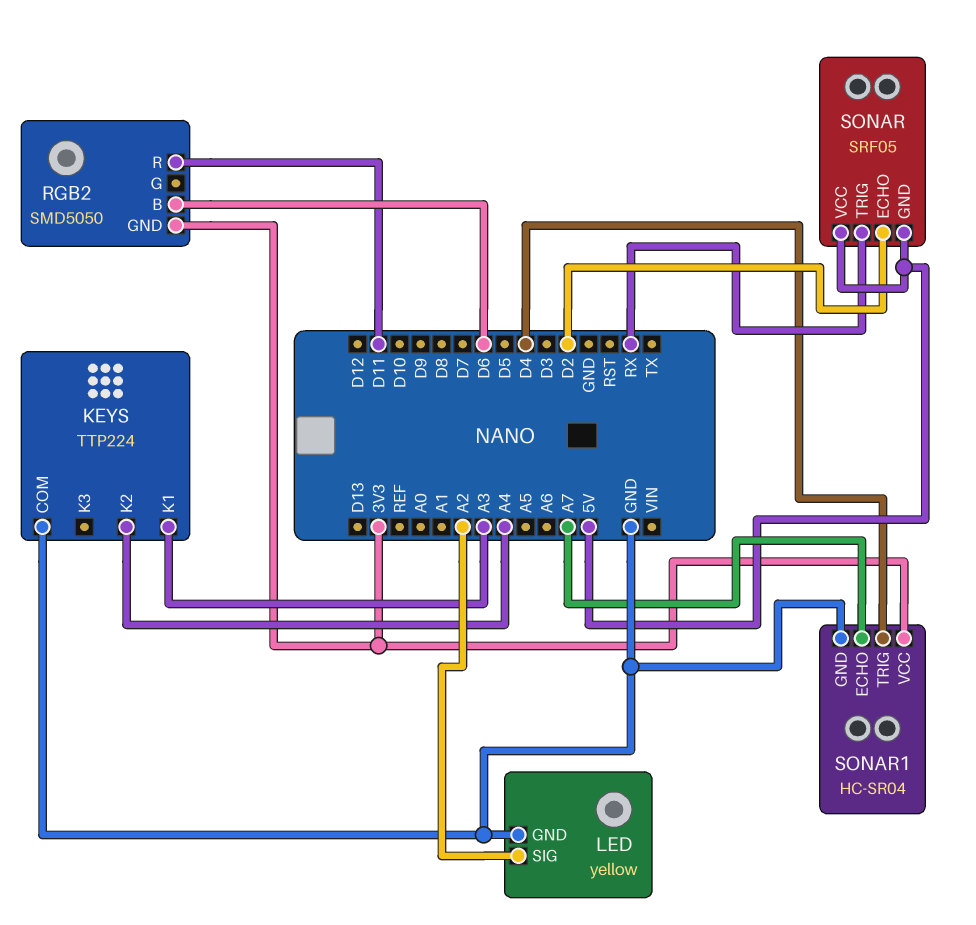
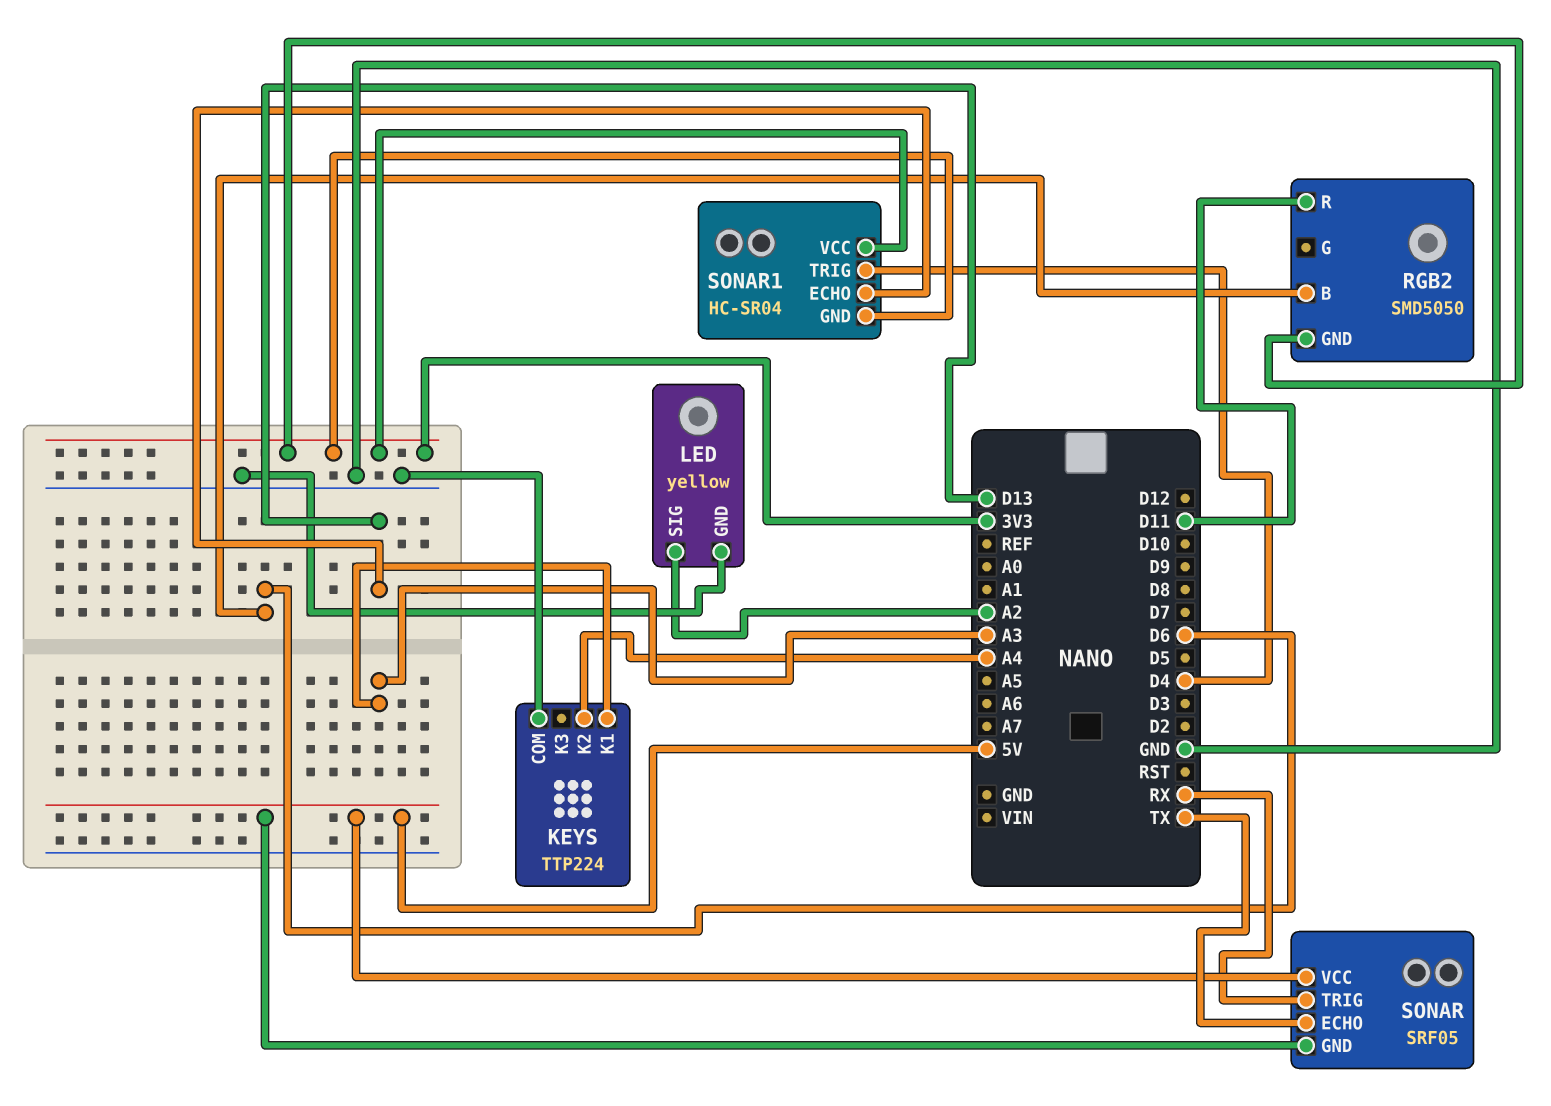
SONAR pin ECHO: D2 -> TX
SONAR1 pin ECHO: A7 -> D13
SONAR1 pin GND: GND -> 3V3

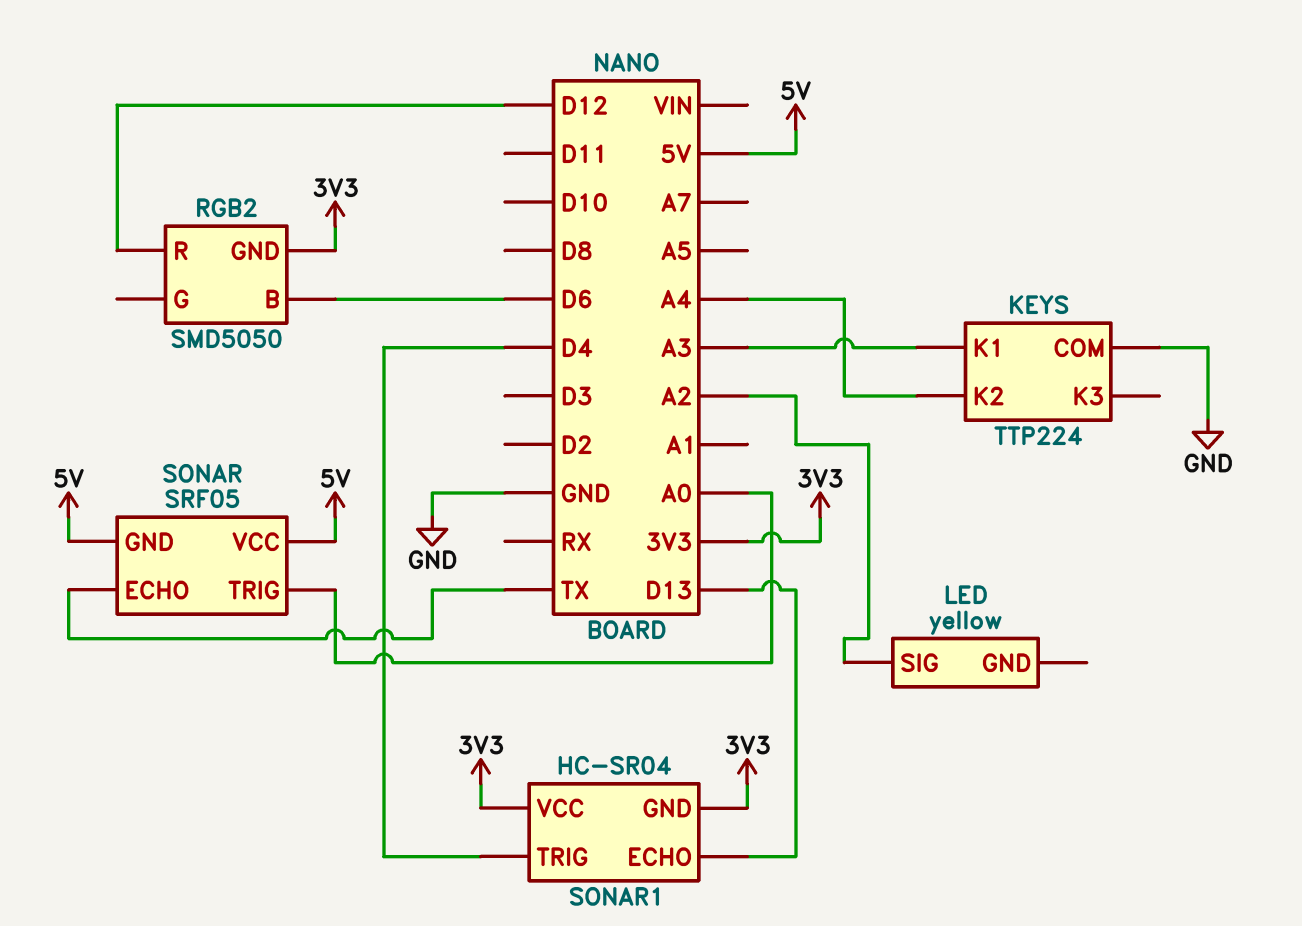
LED pin GND: GND -> none
RGB2 pin R: D11 -> D12
SONAR pin TRIG: RX -> A0

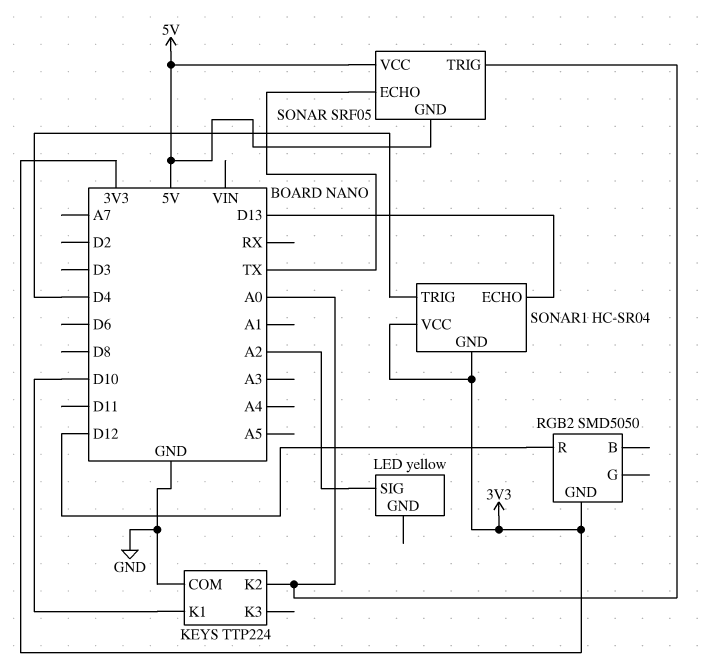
KEYS pin K1: A3 -> D10
KEYS pin K2: A4 -> A0
RGB2 pin B: D6 -> none

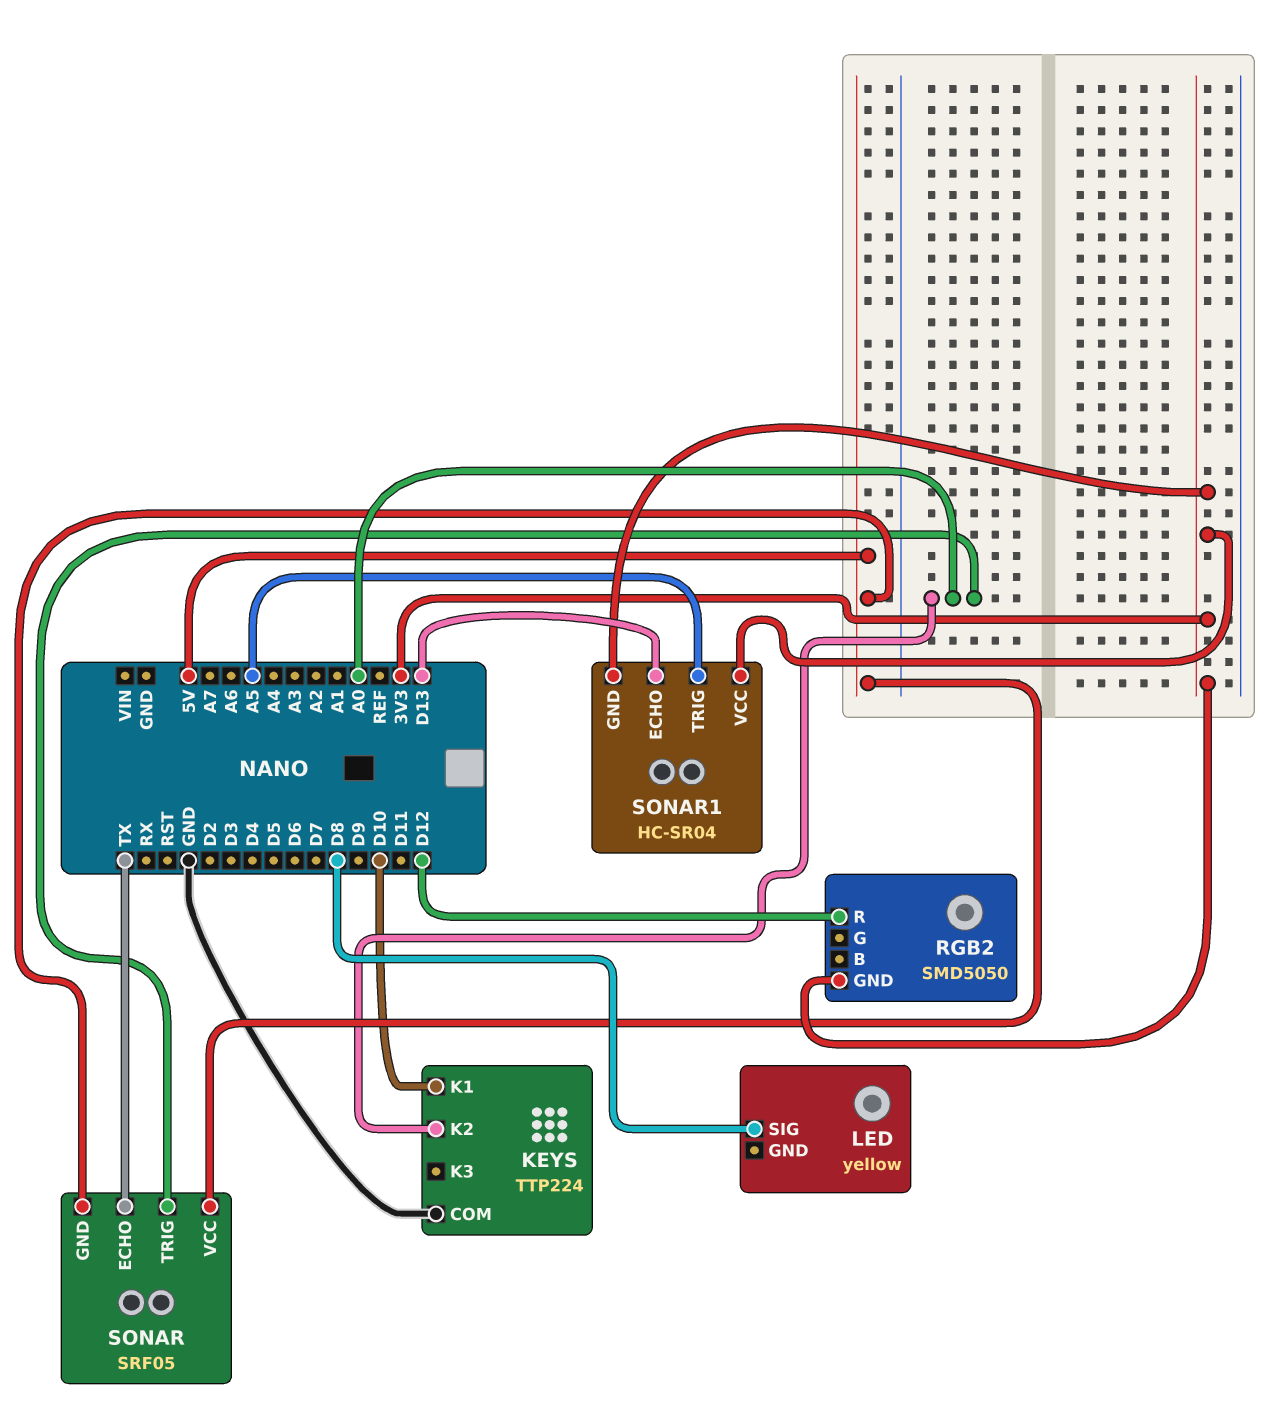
LED pin SIG: A2 -> D8
SONAR1 pin TRIG: D4 -> A5

